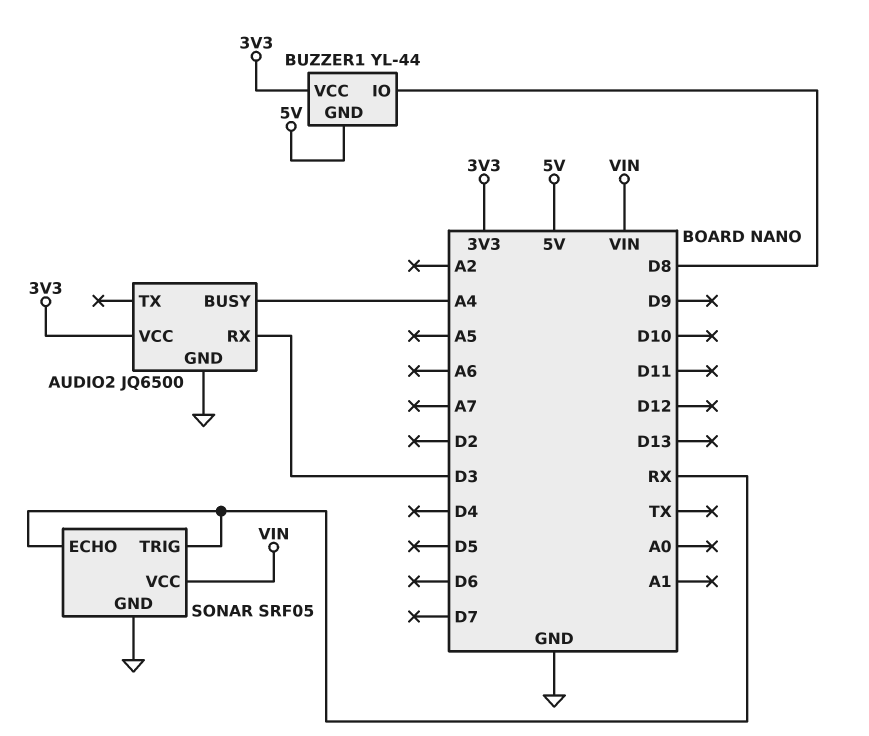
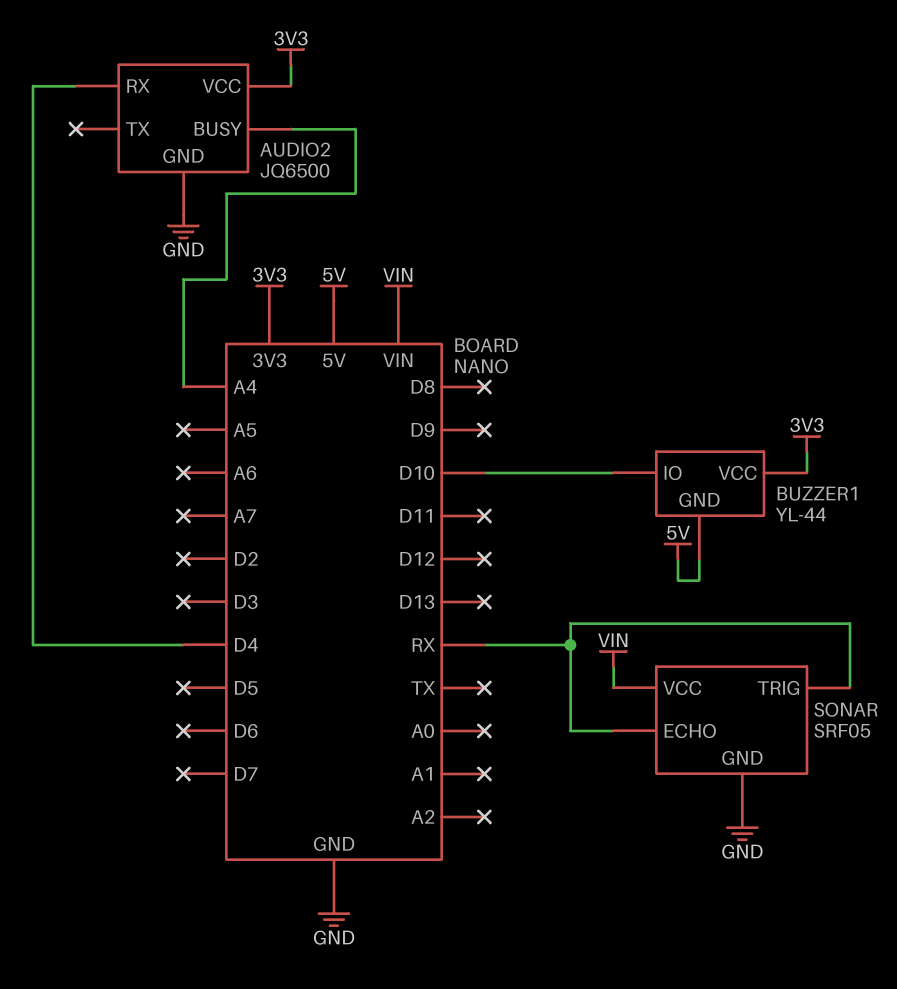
AUDIO2 pin RX: D3 -> D4
BUZZER1 pin IO: D8 -> D10

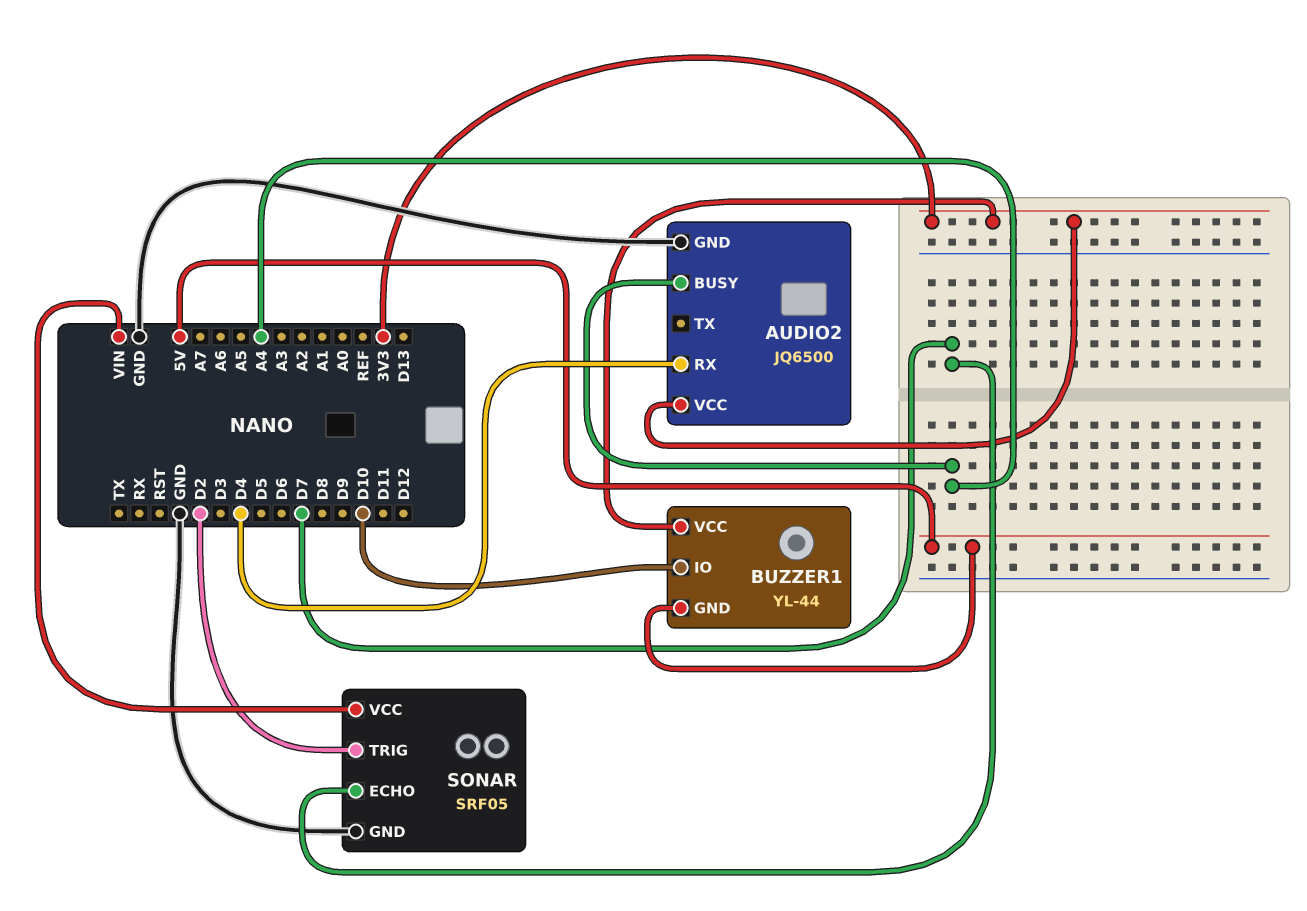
SONAR pin ECHO: RX -> D7
SONAR pin TRIG: RX -> D2

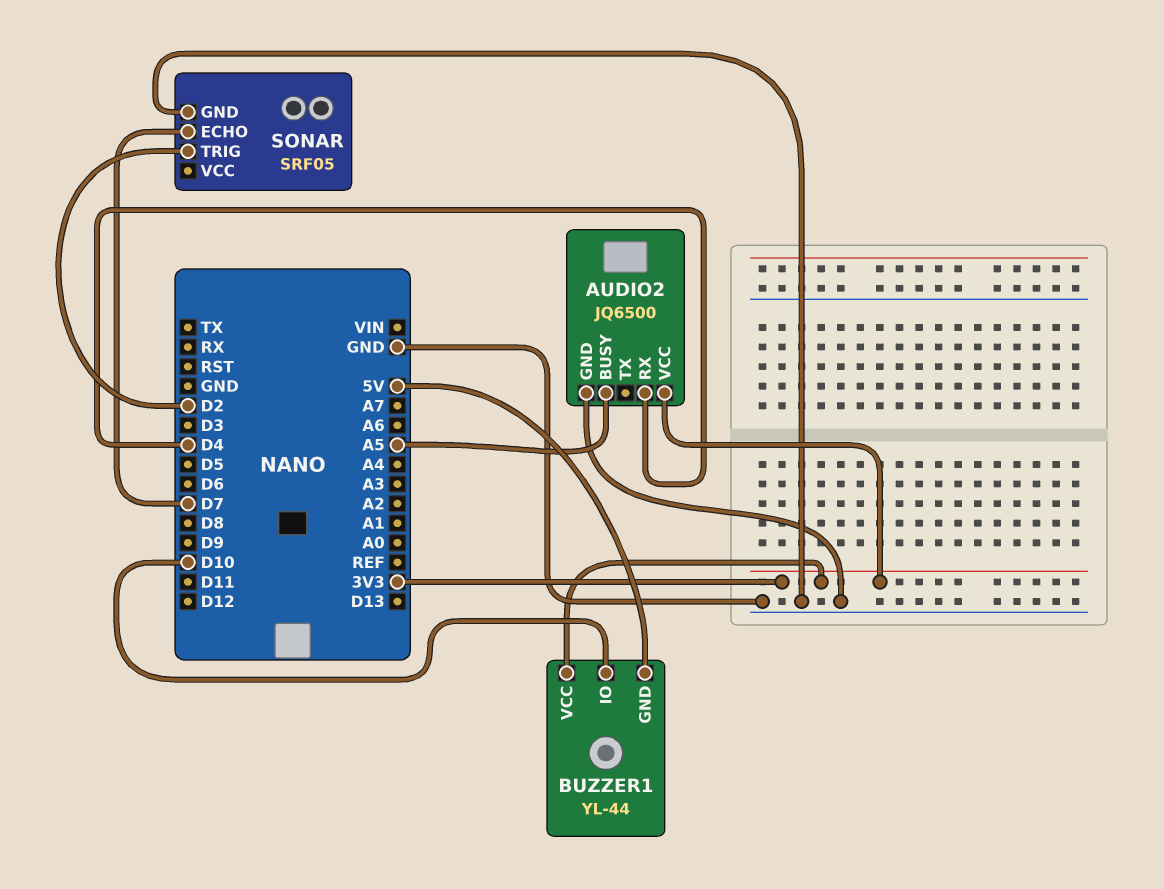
AUDIO2 pin BUSY: A4 -> A5
SONAR pin VCC: VIN -> none

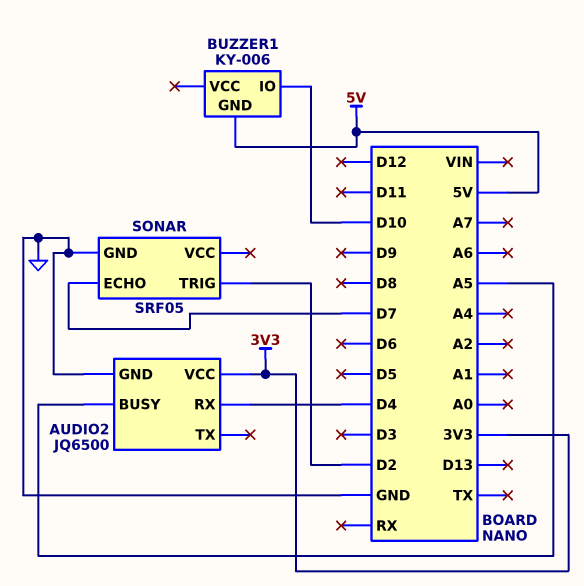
BUZZER1: YL-44 -> KY-006
BUZZER1 pin VCC: 3V3 -> none

